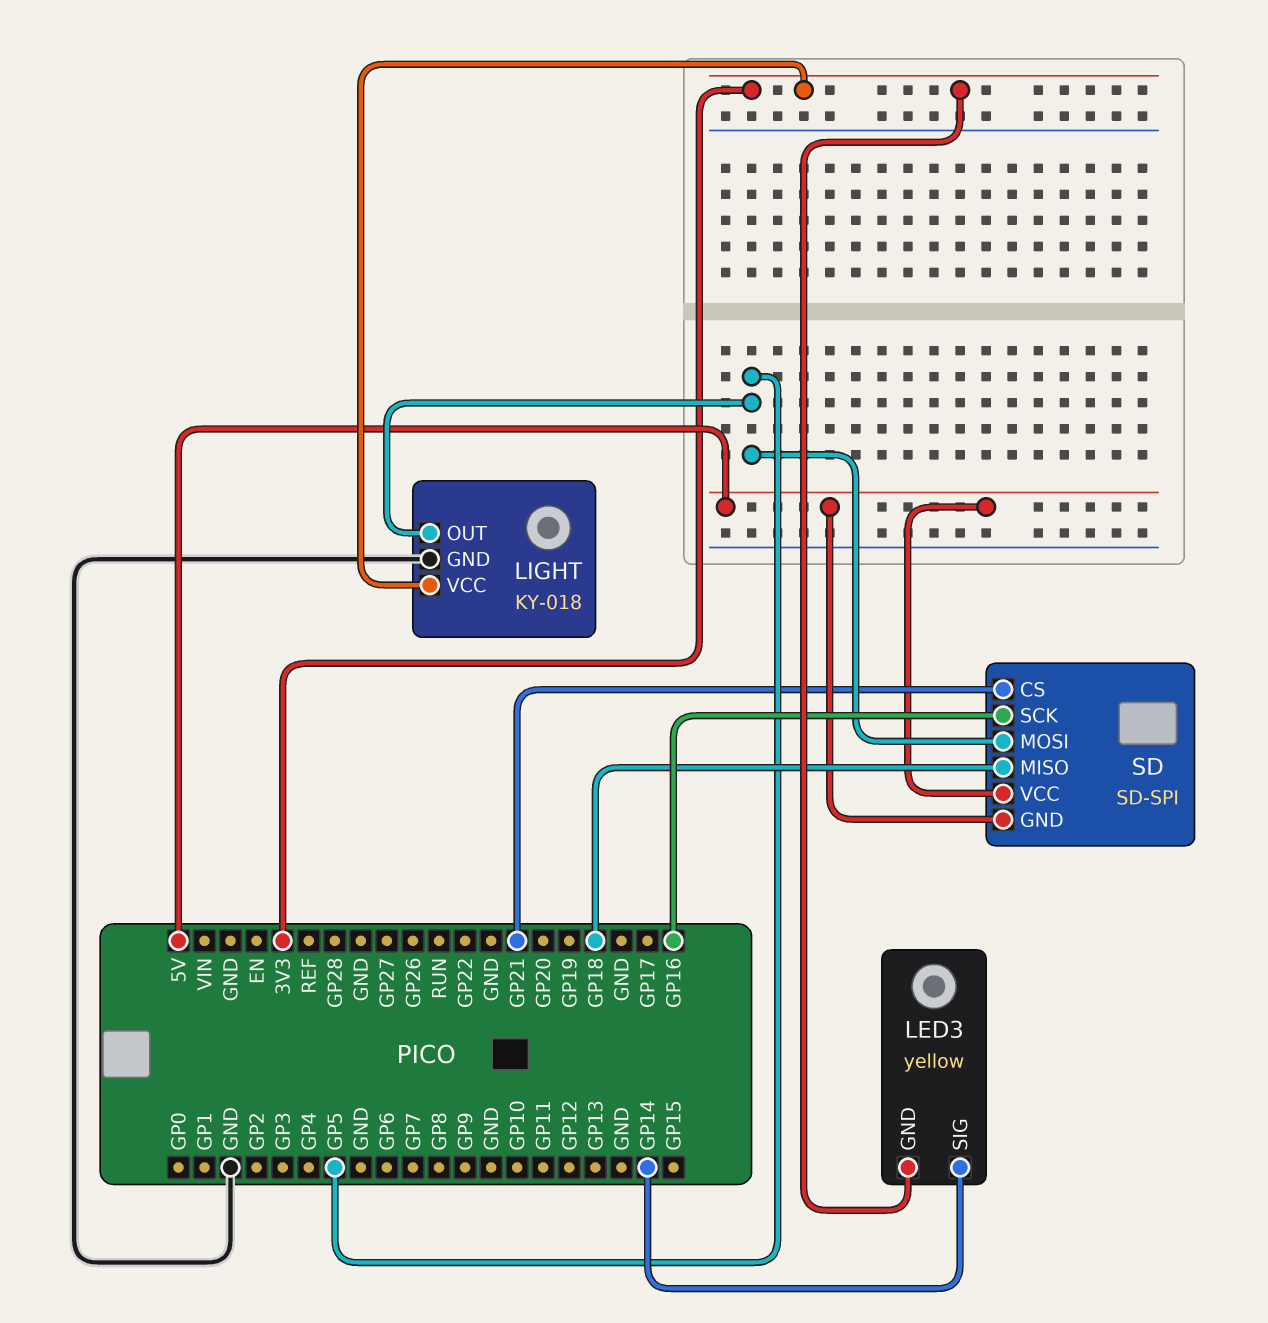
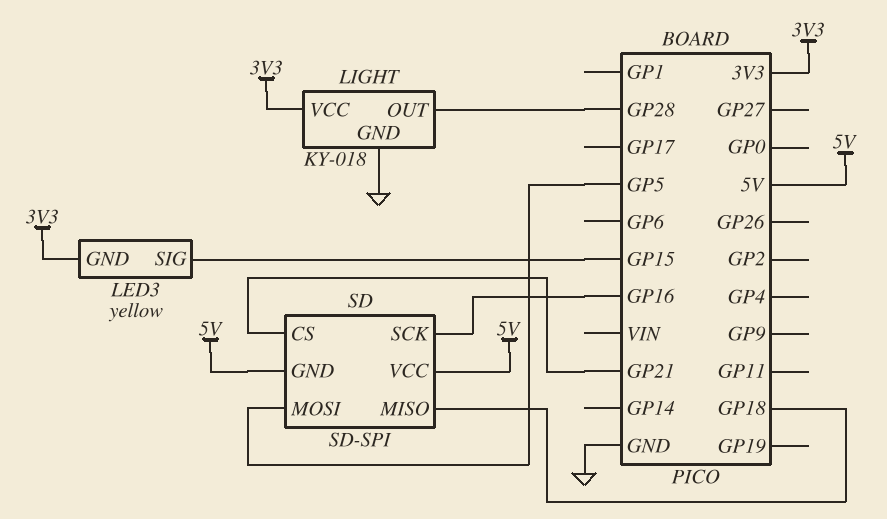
LED3 pin SIG: GP14 -> GP15
LIGHT pin OUT: GP5 -> GP28

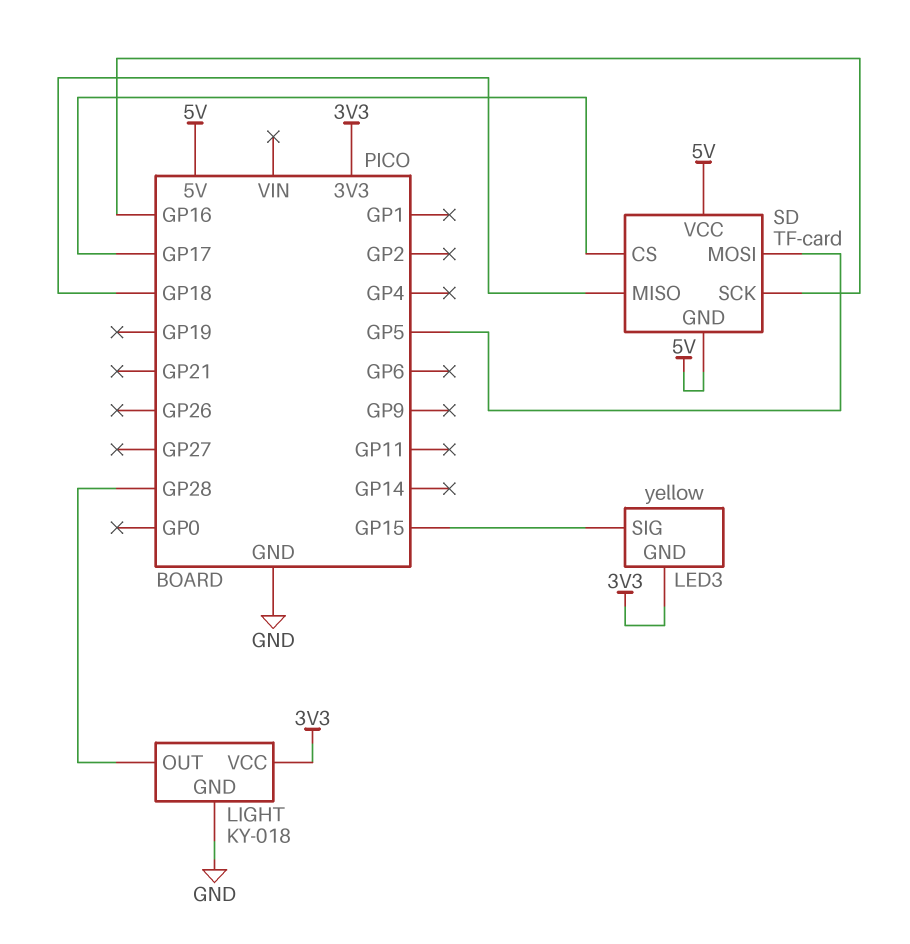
SD: SD-SPI -> TF-card
SD pin CS: GP21 -> GP17

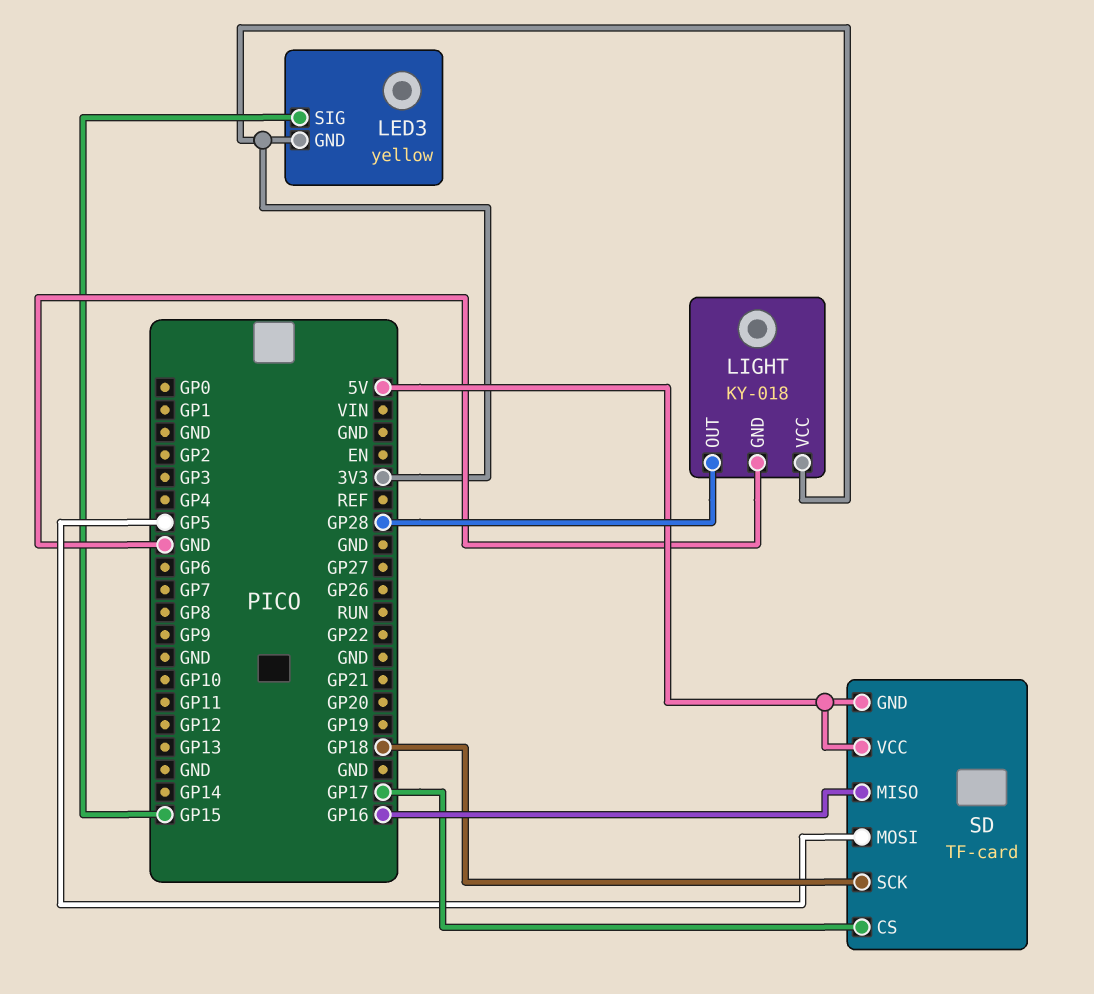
SD pin MISO: GP18 -> GP16
SD pin SCK: GP16 -> GP18

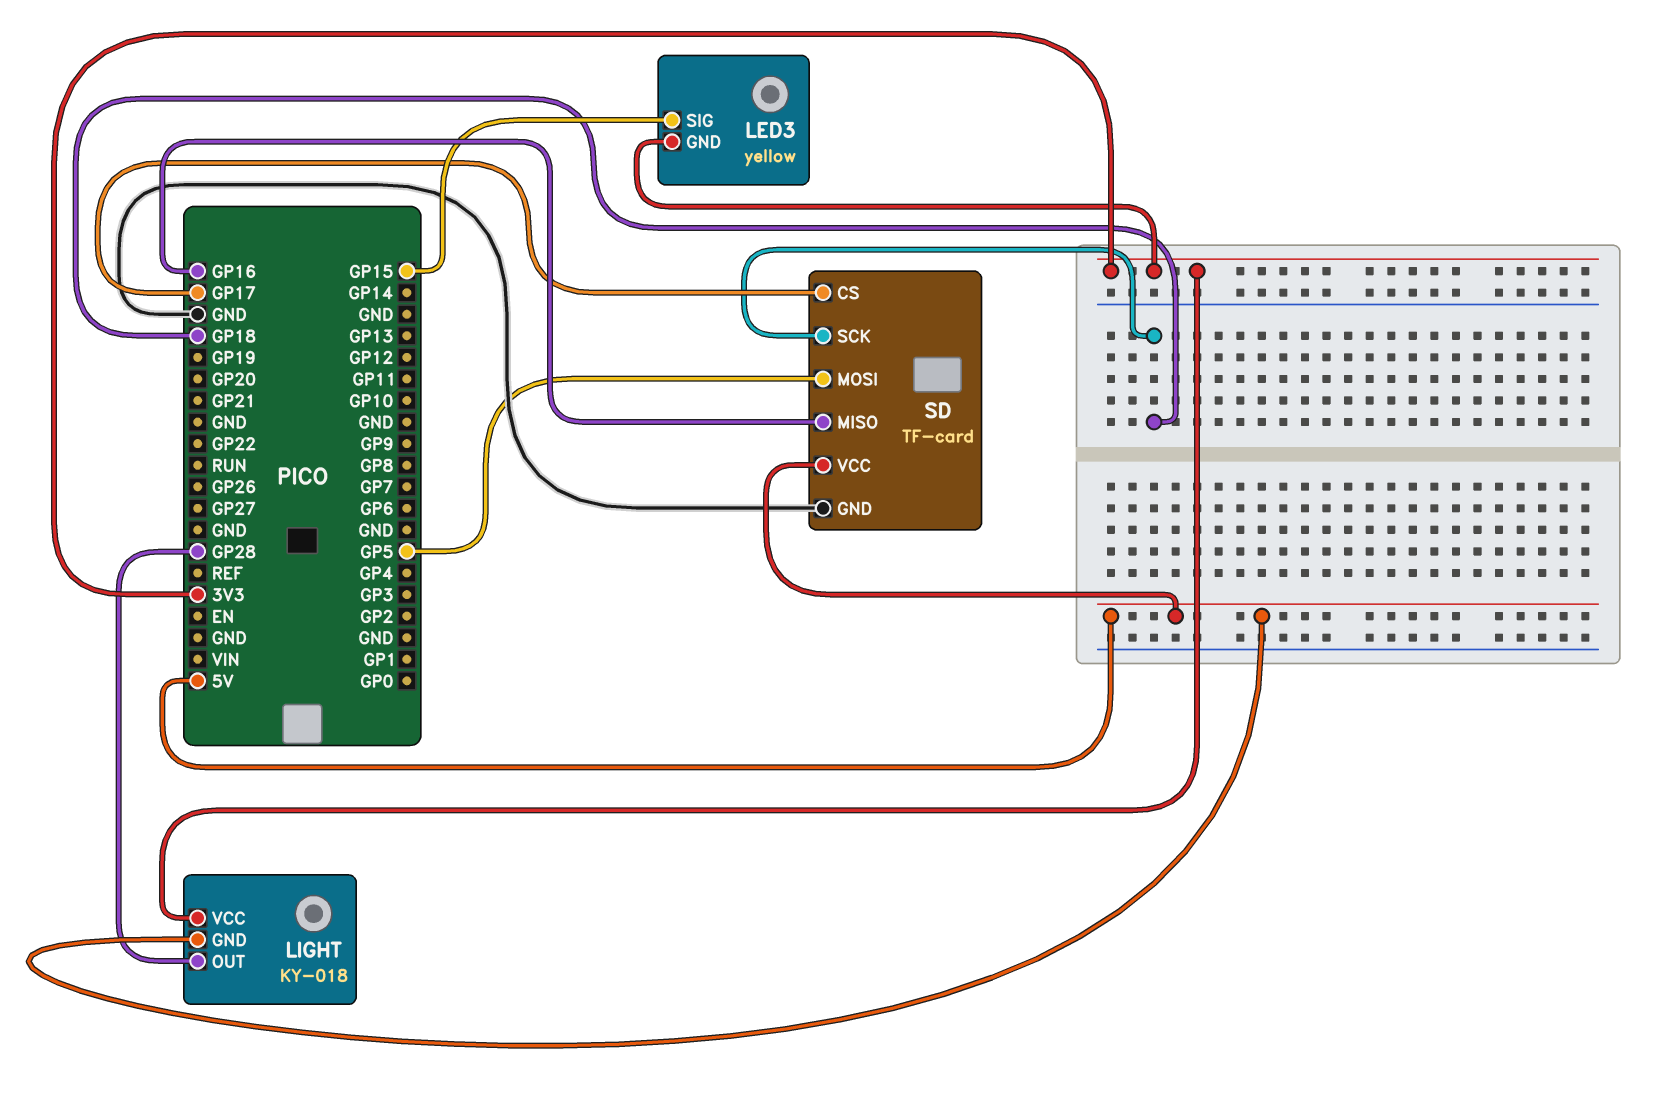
LIGHT pin GND: GND -> 5V
SD pin GND: 5V -> GND

